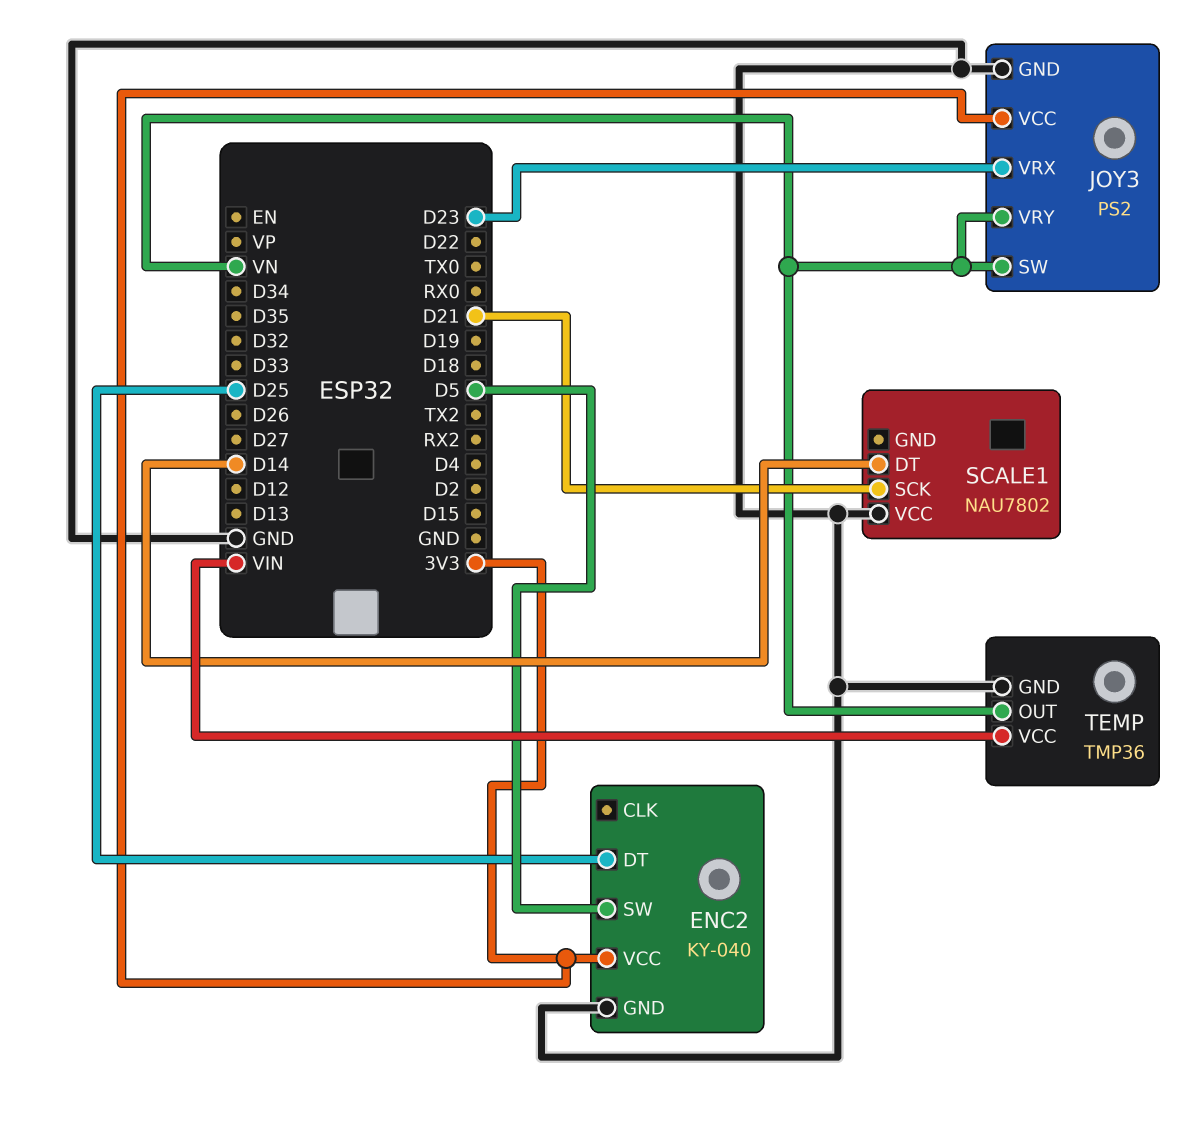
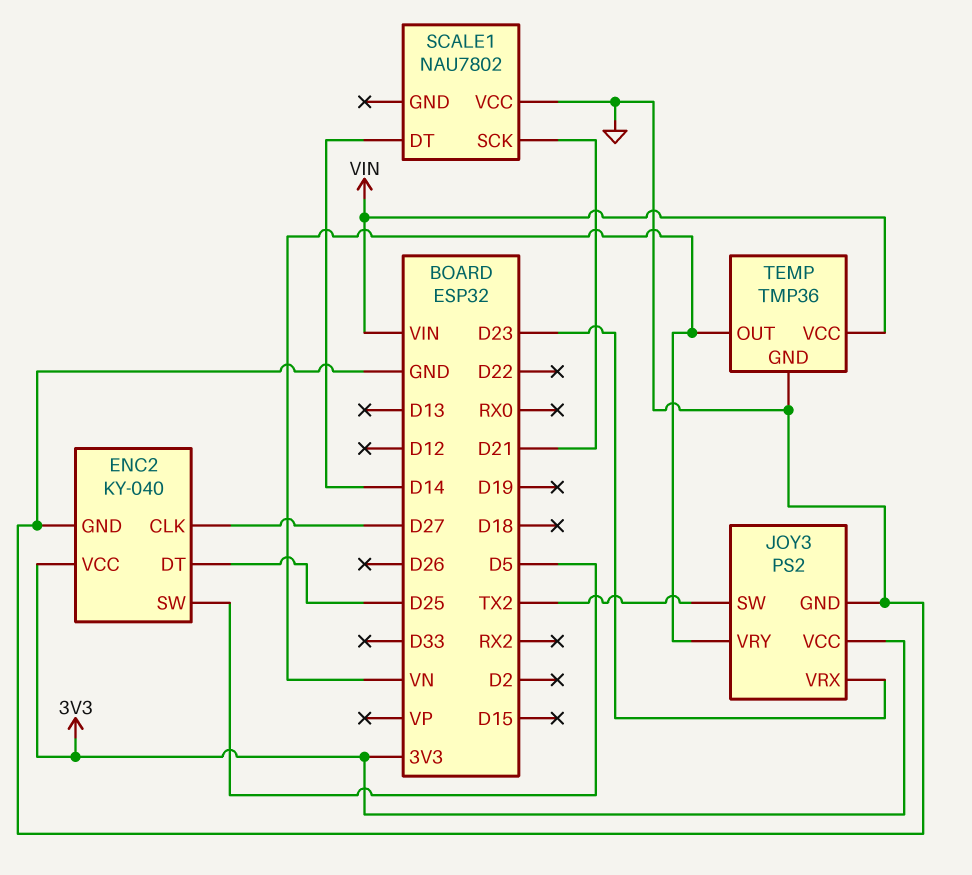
ENC2 pin CLK: none -> D27
JOY3 pin SW: VN -> TX2

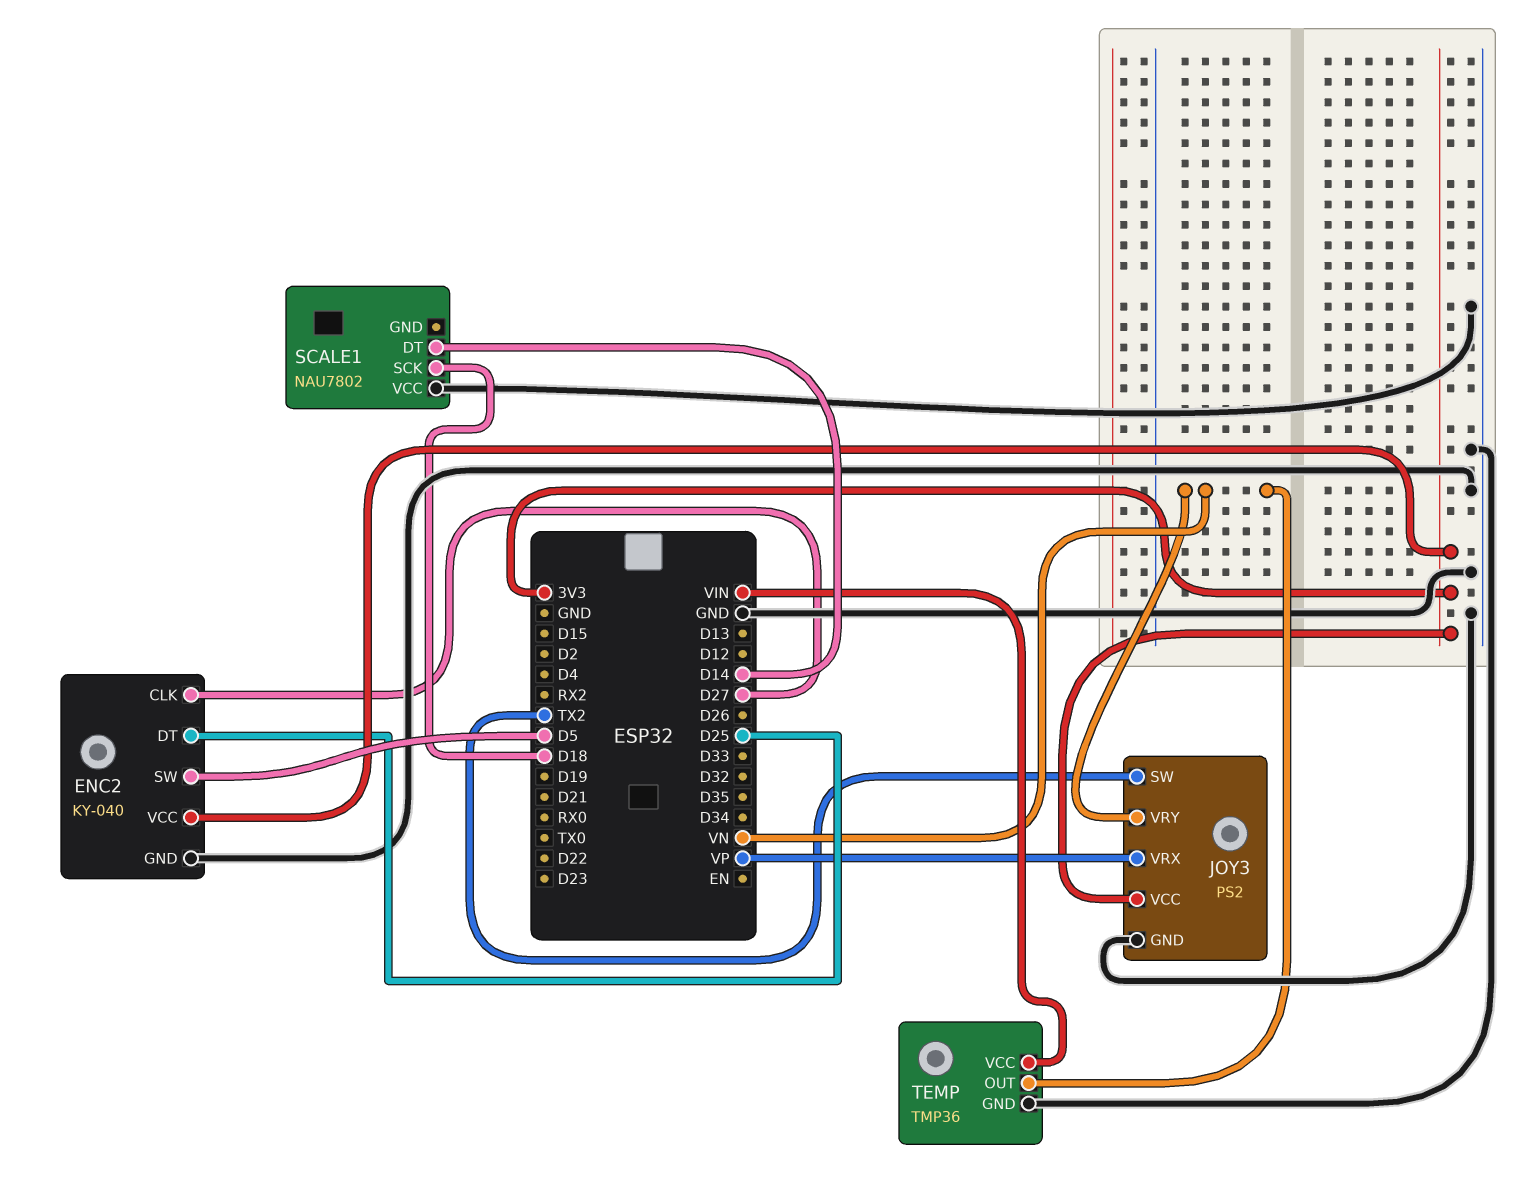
JOY3 pin VRX: D23 -> VP
SCALE1 pin SCK: D21 -> D18

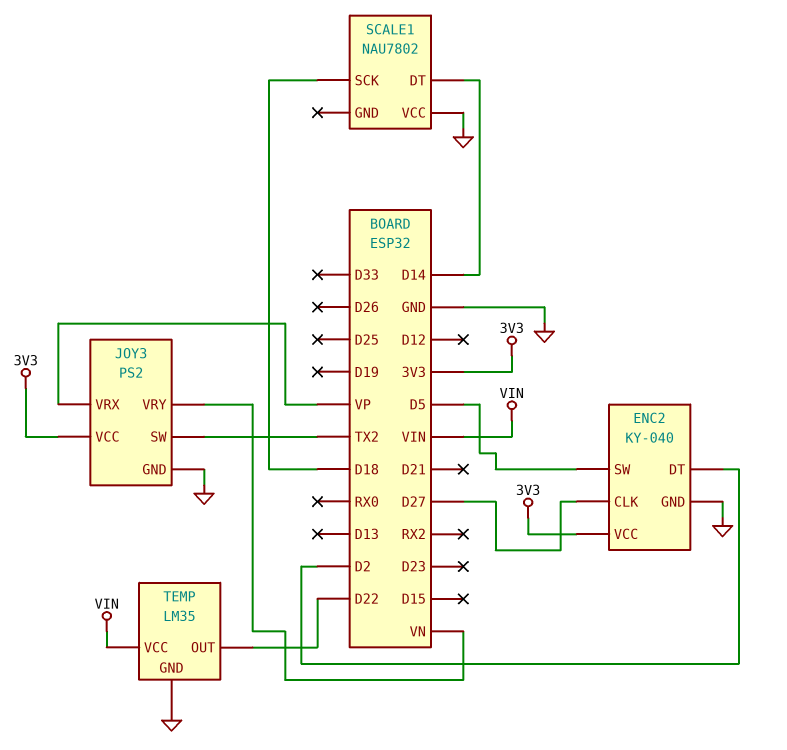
ENC2 pin DT: D25 -> D2
TEMP: TMP36 -> LM35
TEMP pin OUT: VN -> D22

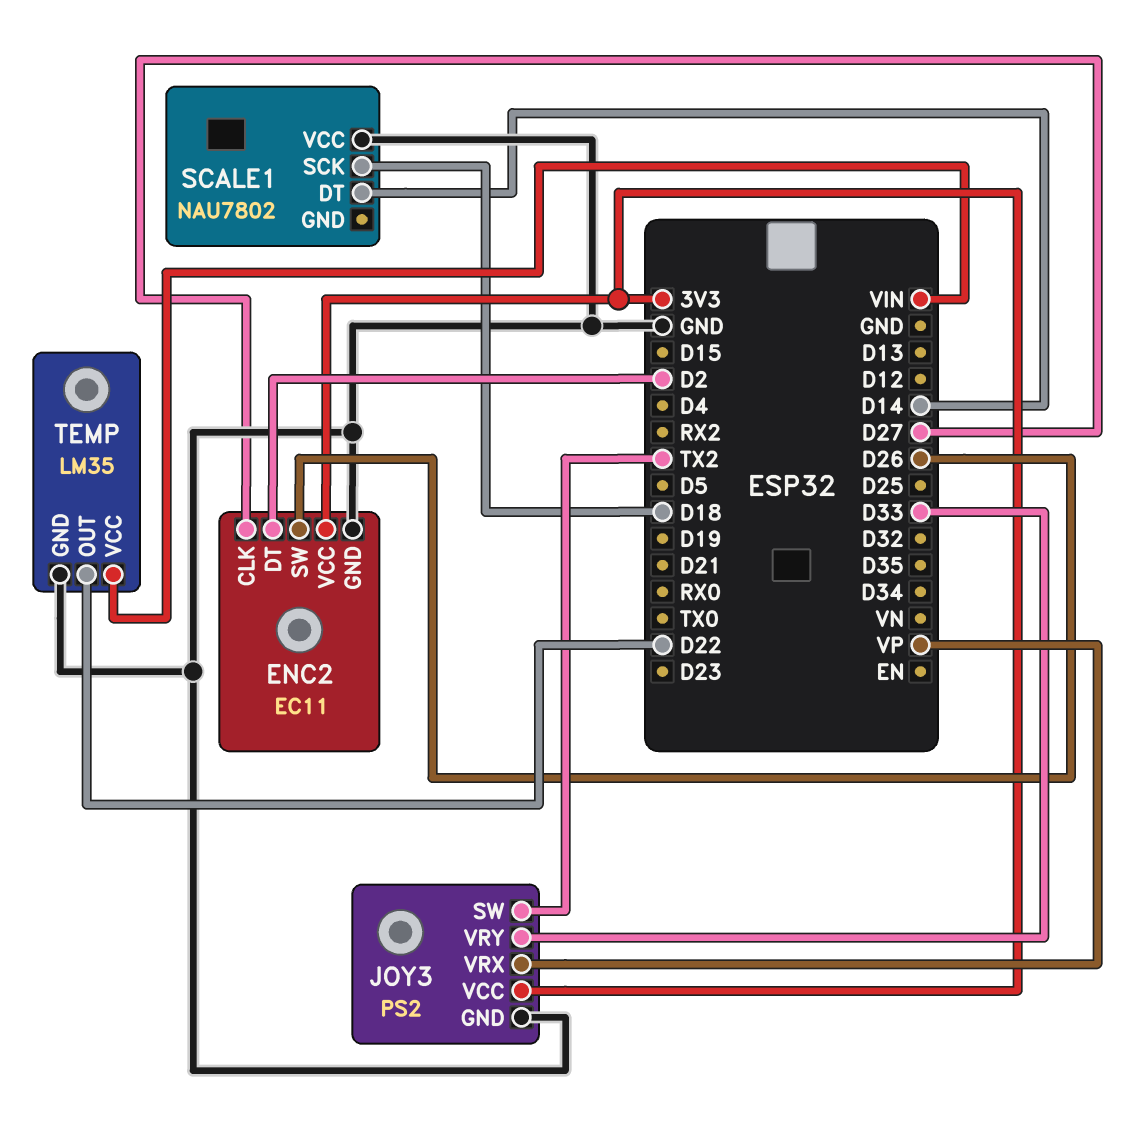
ENC2: KY-040 -> EC11
ENC2 pin SW: D5 -> D26
JOY3 pin VRY: VN -> D33

